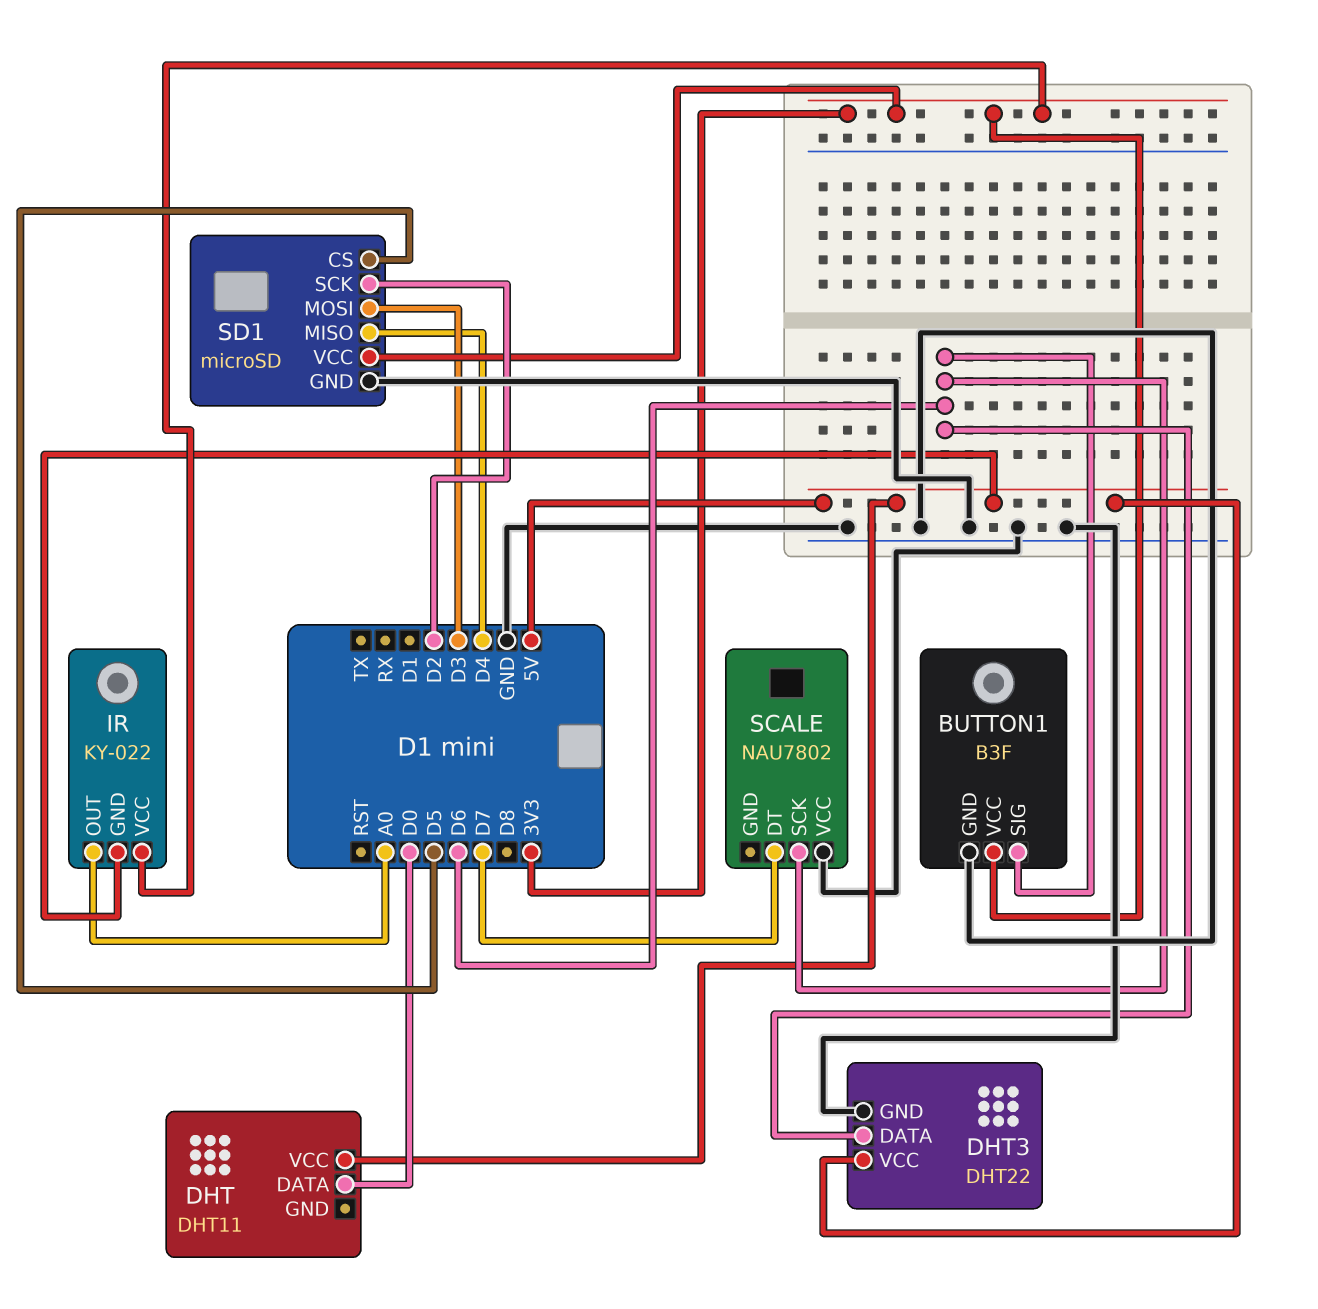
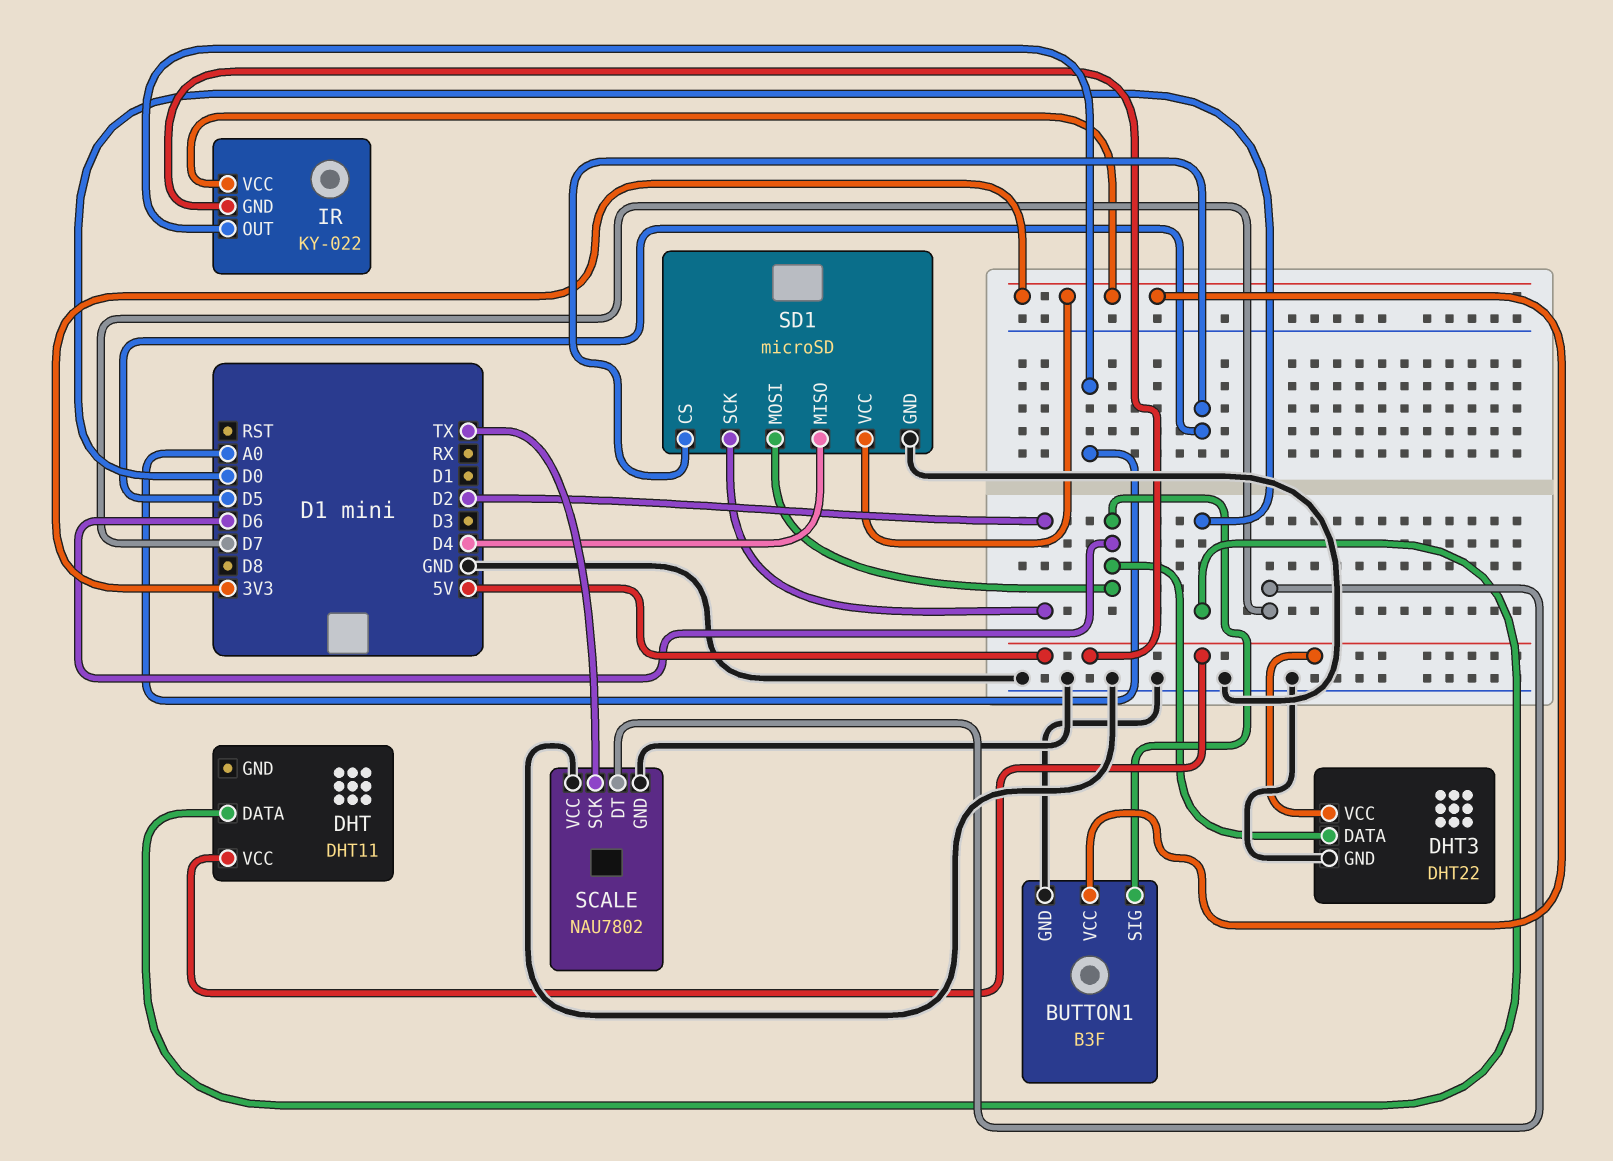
SCALE pin GND: none -> GND
SCALE pin SCK: D6 -> TX
SD1 pin MOSI: D3 -> D6

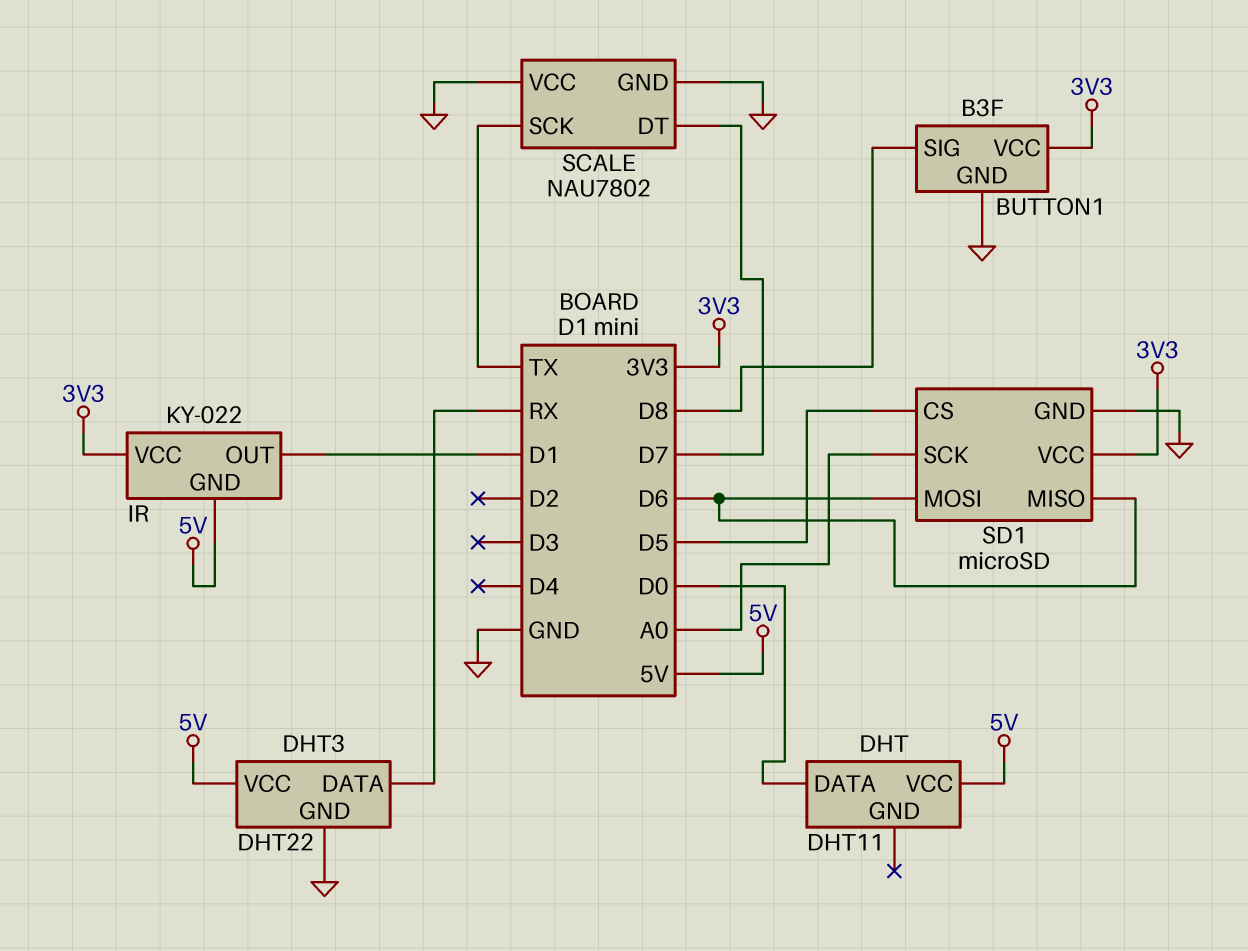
BUTTON1 pin SIG: D6 -> D8
DHT3 pin DATA: D6 -> RX
IR pin OUT: A0 -> D1
SD1 pin MISO: D4 -> D6
SD1 pin SCK: D2 -> A0

